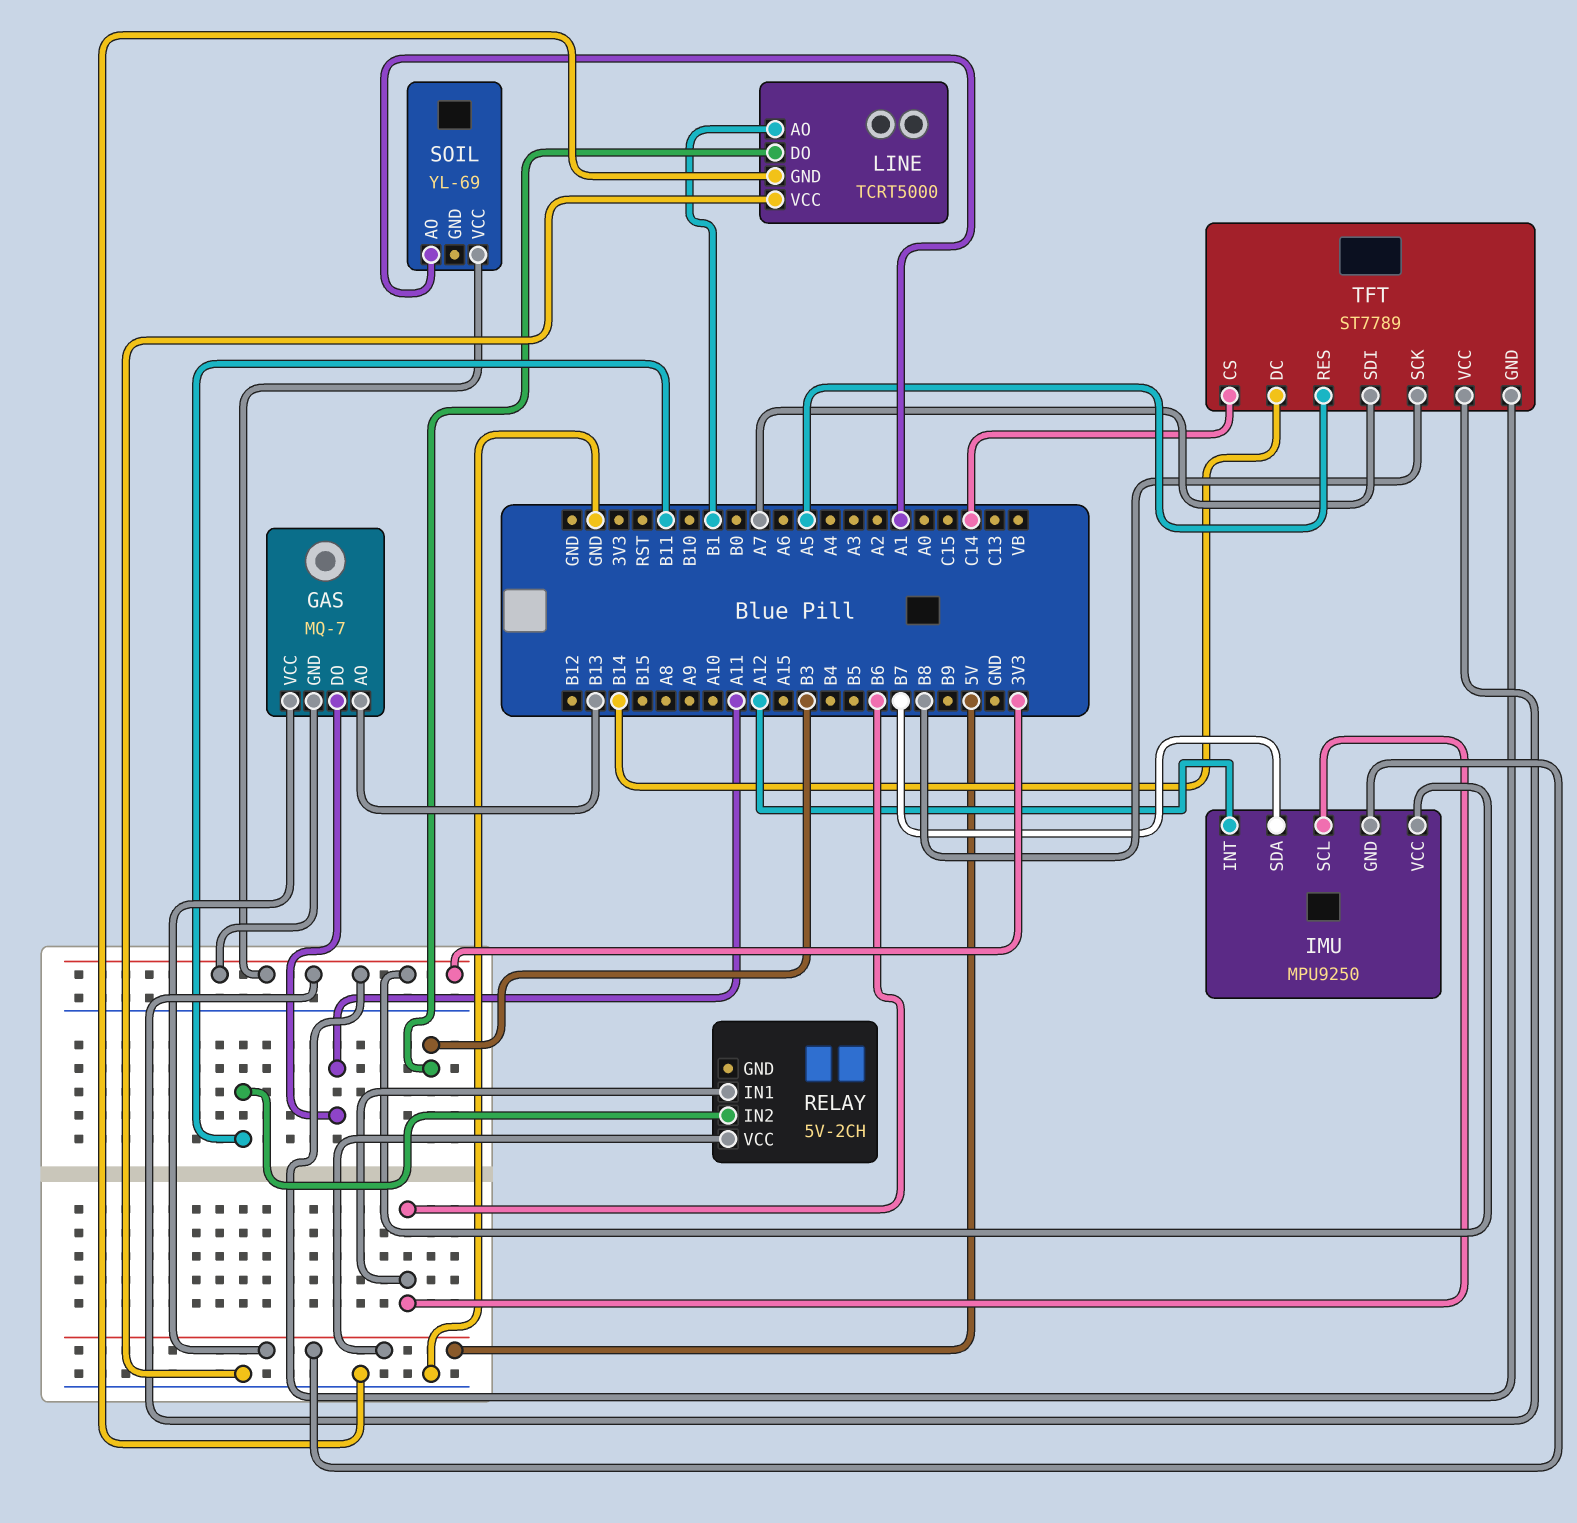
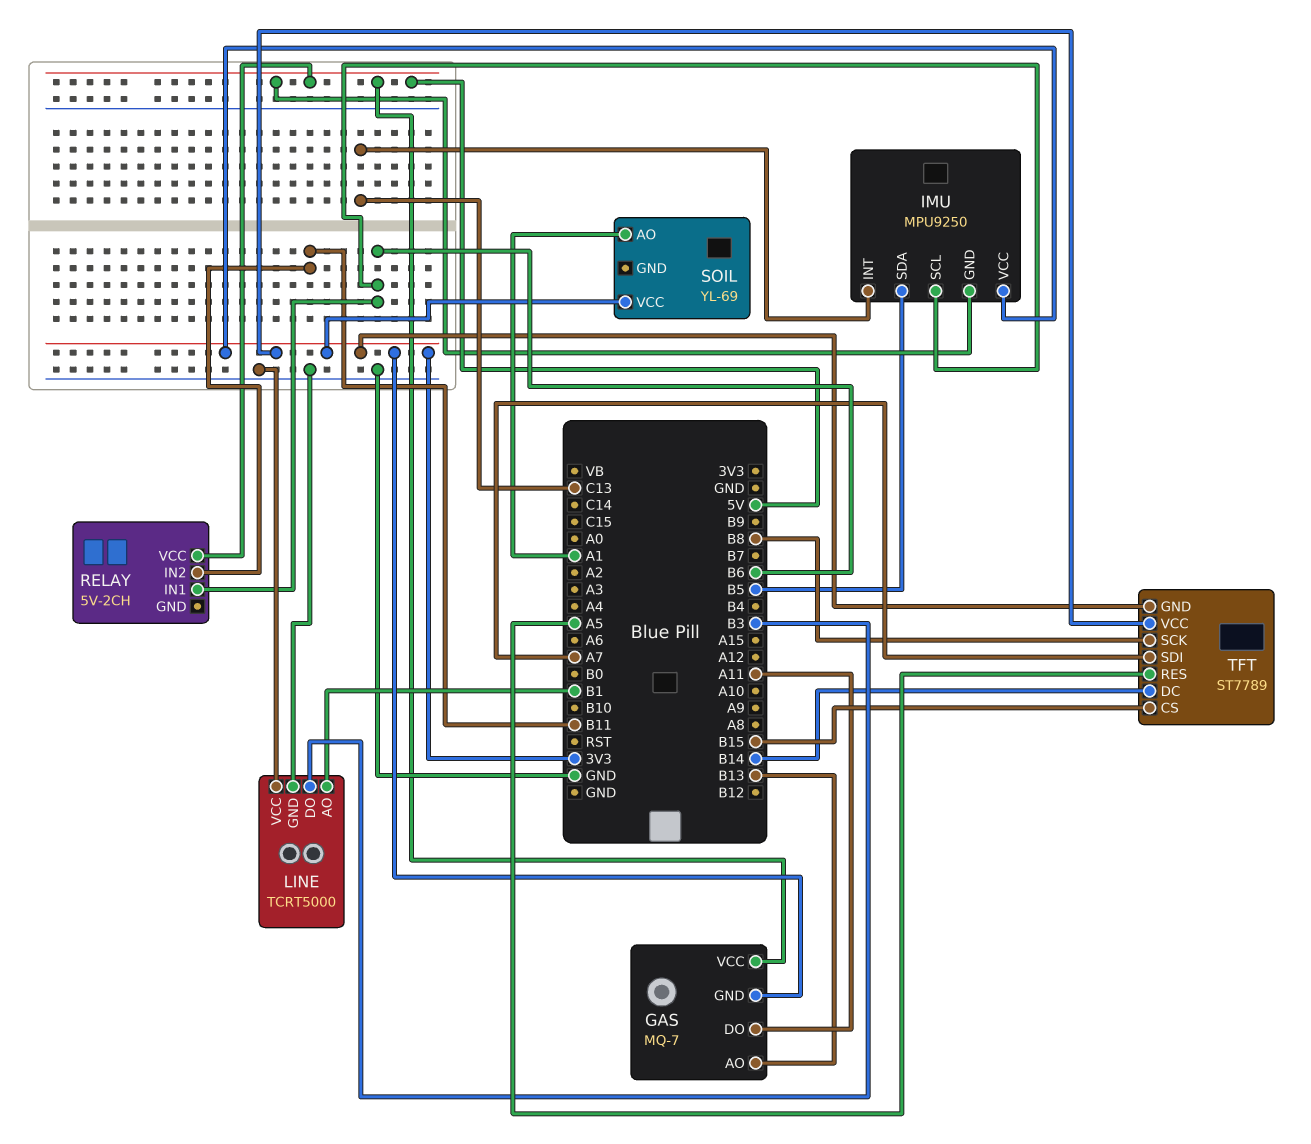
IMU pin INT: A12 -> C13
IMU pin SDA: B7 -> B5
TFT pin CS: C14 -> B15

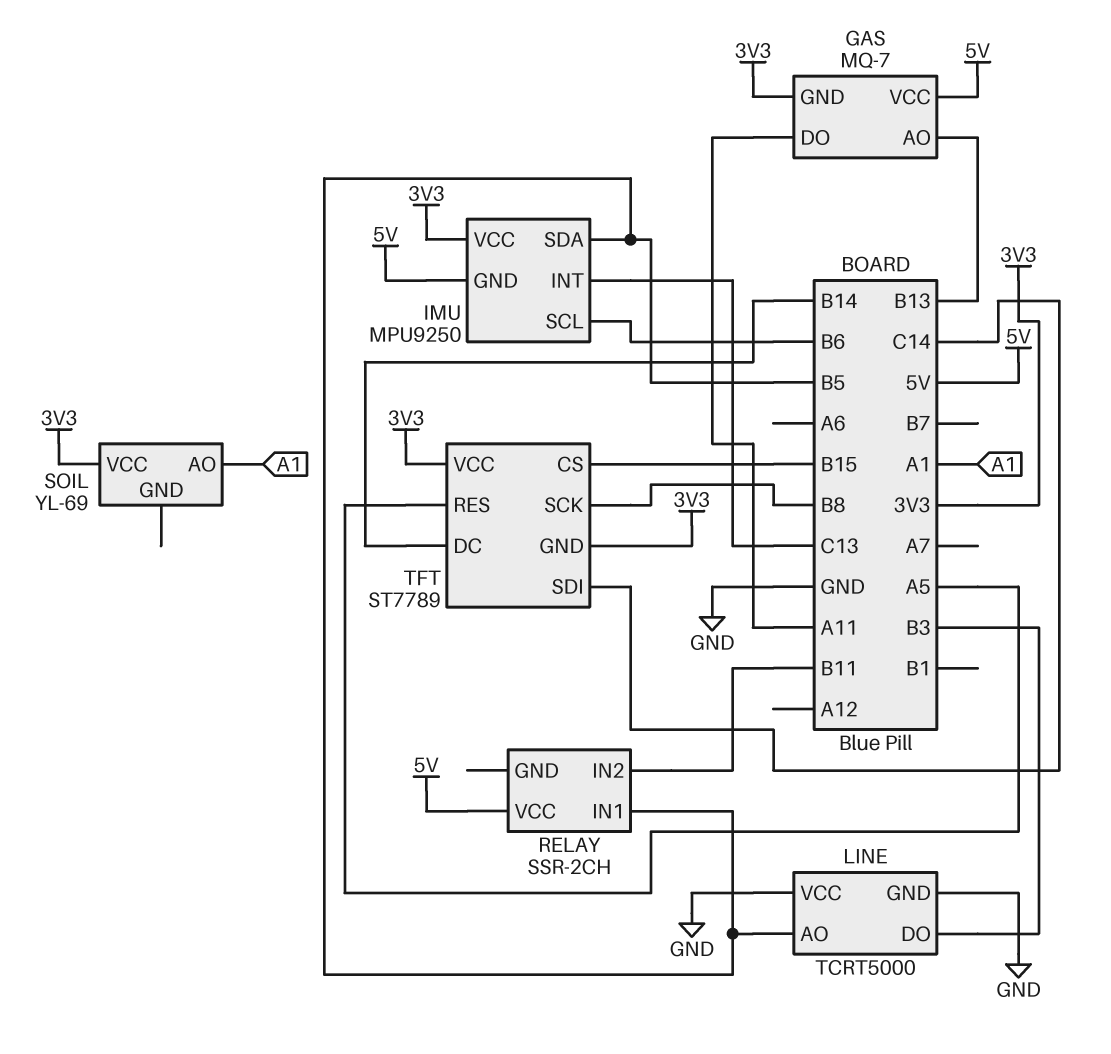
LINE pin AO: B1 -> B5
RELAY: 5V-2CH -> SSR-2CH
RELAY pin IN1: B6 -> B5
TFT pin SDI: A7 -> C14

